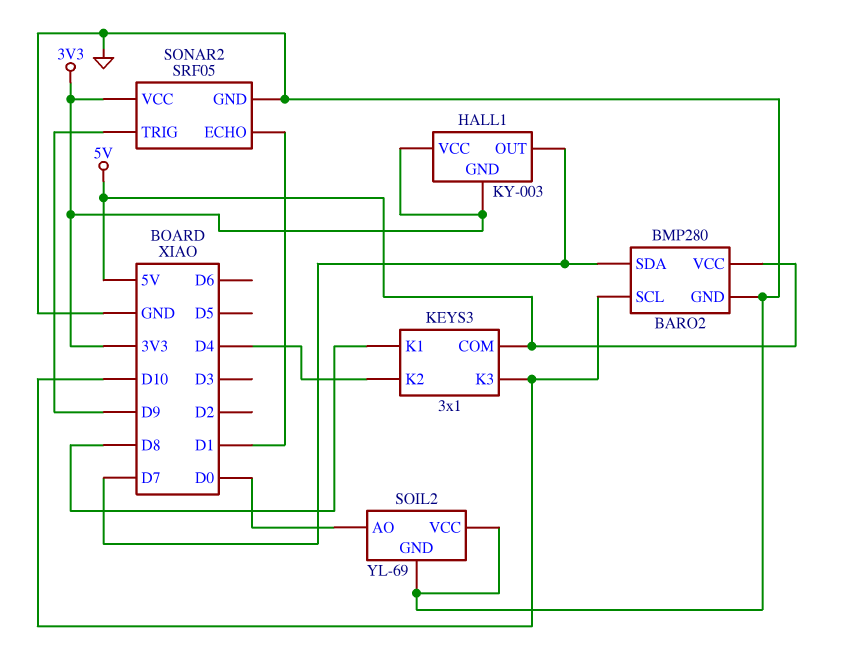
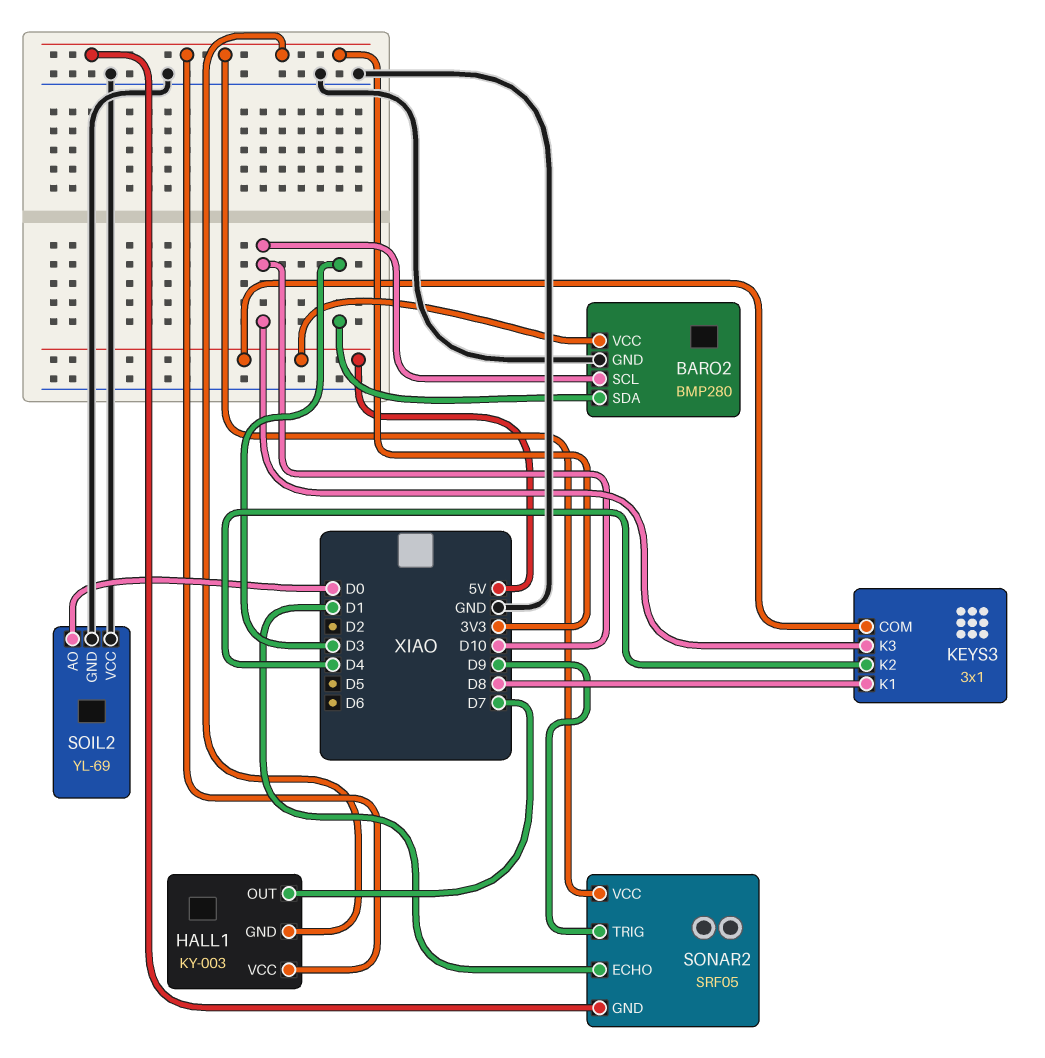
BARO2 pin SDA: D7 -> D3
SONAR2 pin GND: GND -> 3V3

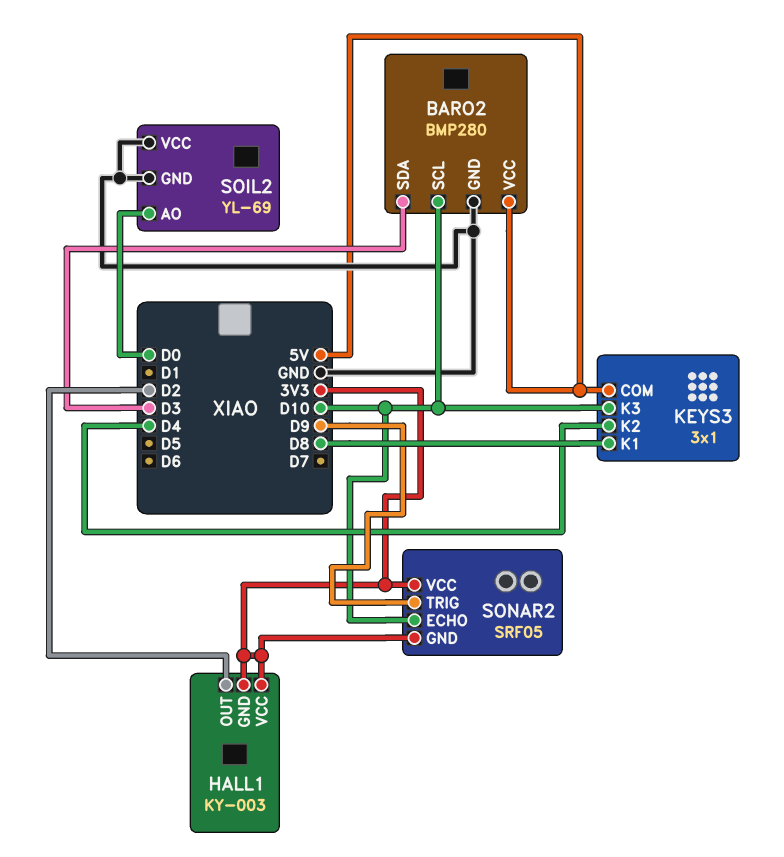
HALL1 pin OUT: D7 -> D2
SONAR2 pin ECHO: D1 -> D10

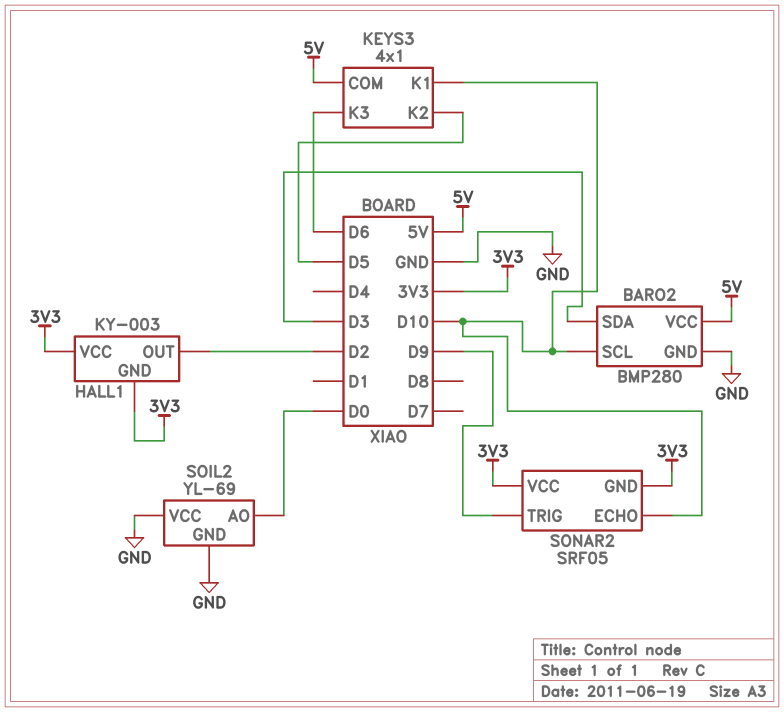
KEYS3: 3x1 -> 4x1
KEYS3 pin K1: D8 -> D10
KEYS3 pin K2: D4 -> D5
KEYS3 pin K3: D10 -> D6

